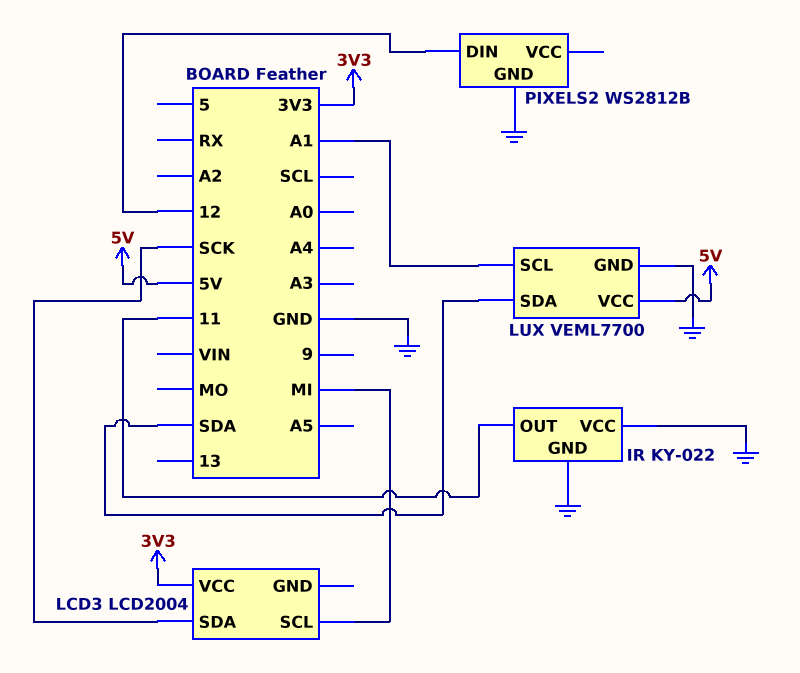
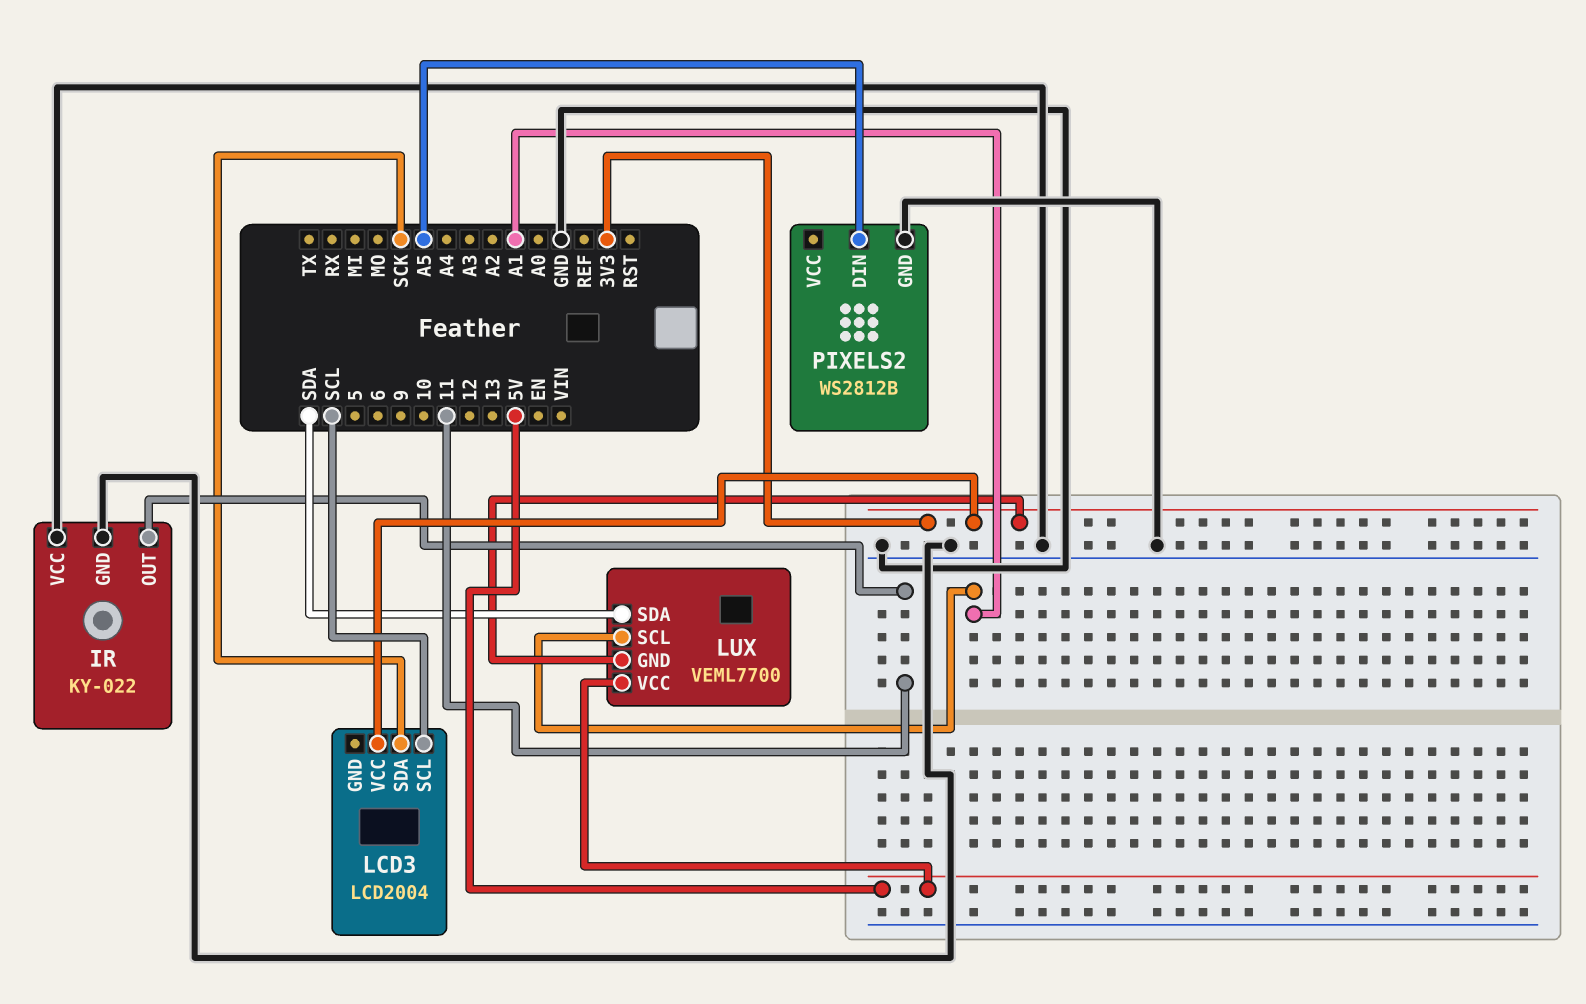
LCD3 pin SCL: MI -> SCL
LUX pin GND: GND -> 3V3
PIXELS2 pin DIN: 12 -> A5

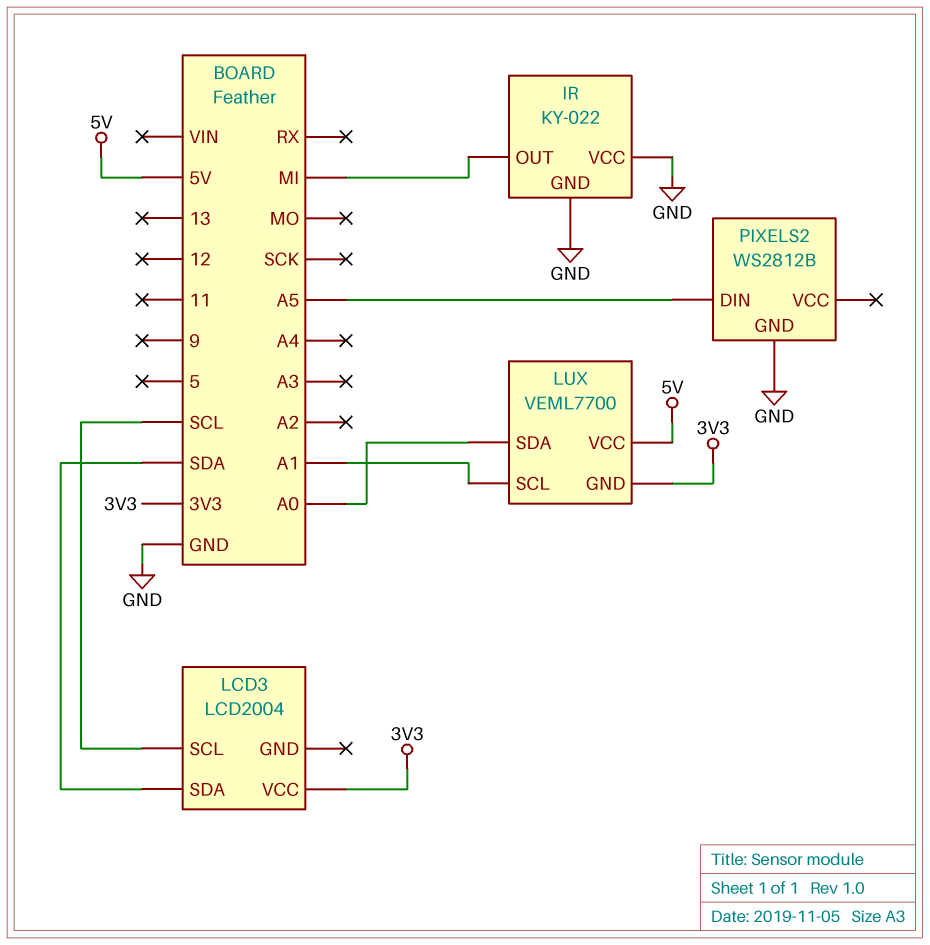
IR pin OUT: 11 -> MI
LCD3 pin SDA: SCK -> SDA
LUX pin SDA: SDA -> A0

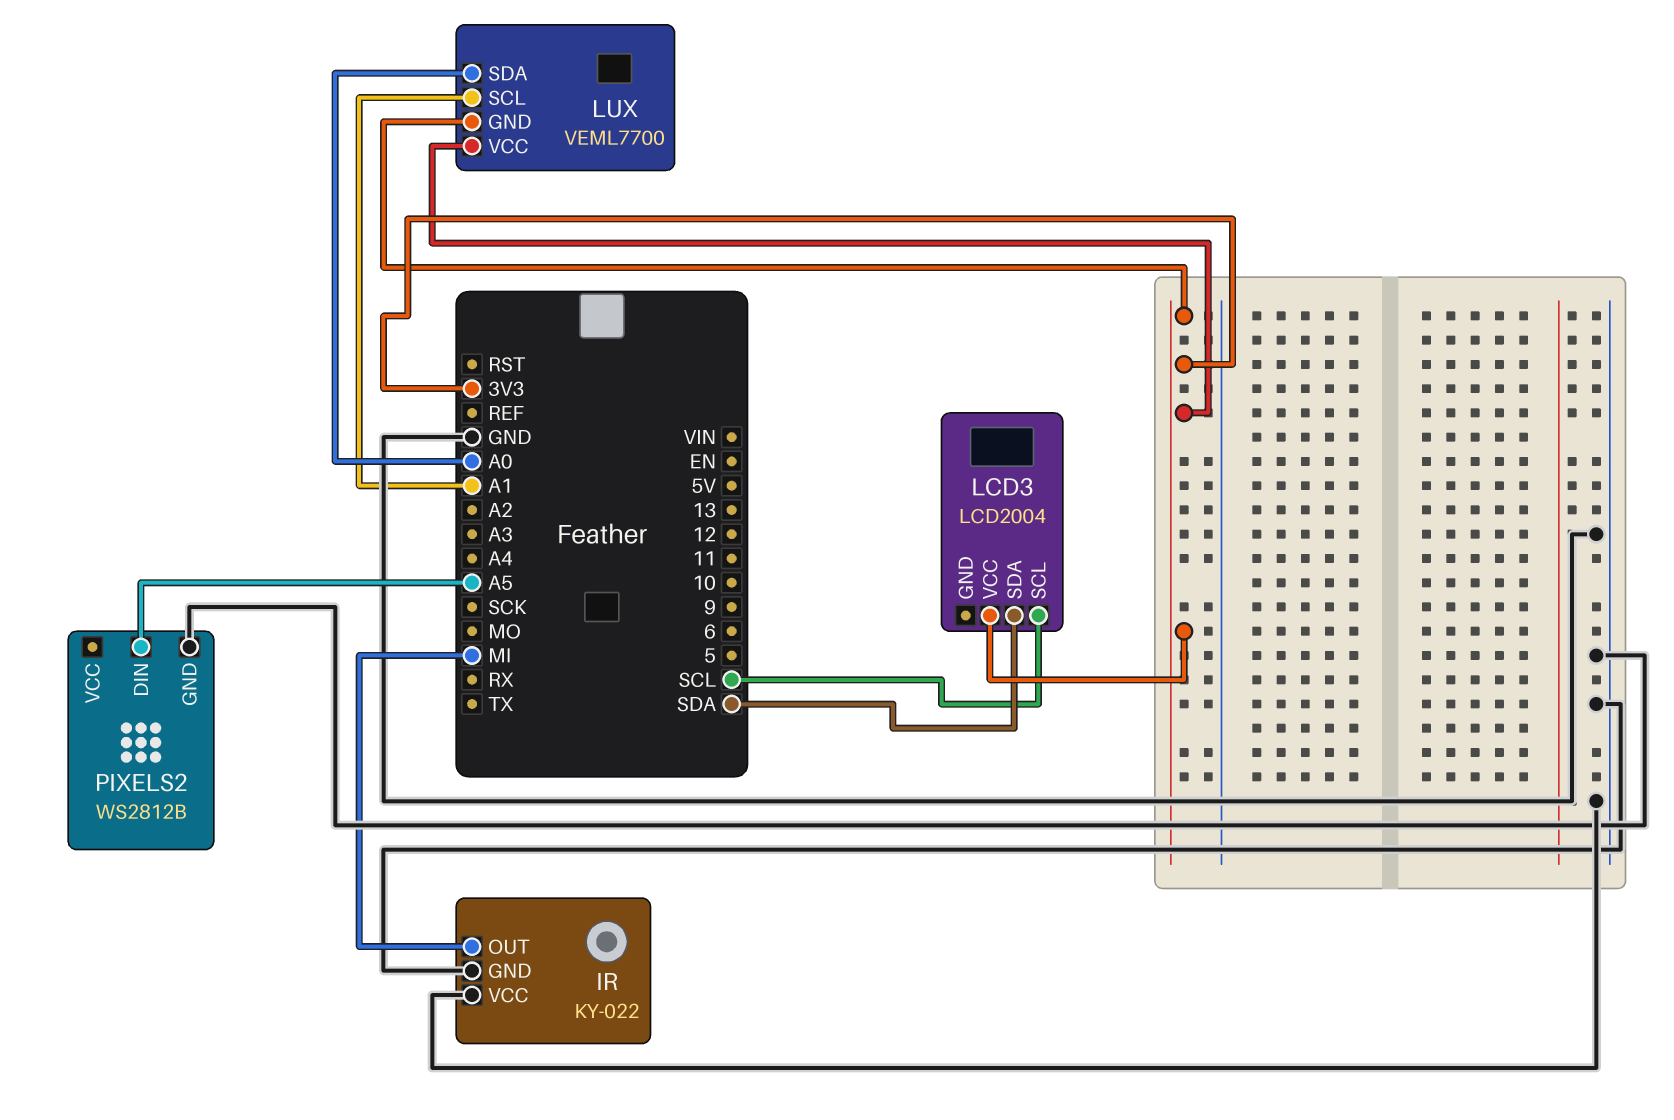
LUX pin VCC: 5V -> 3V3

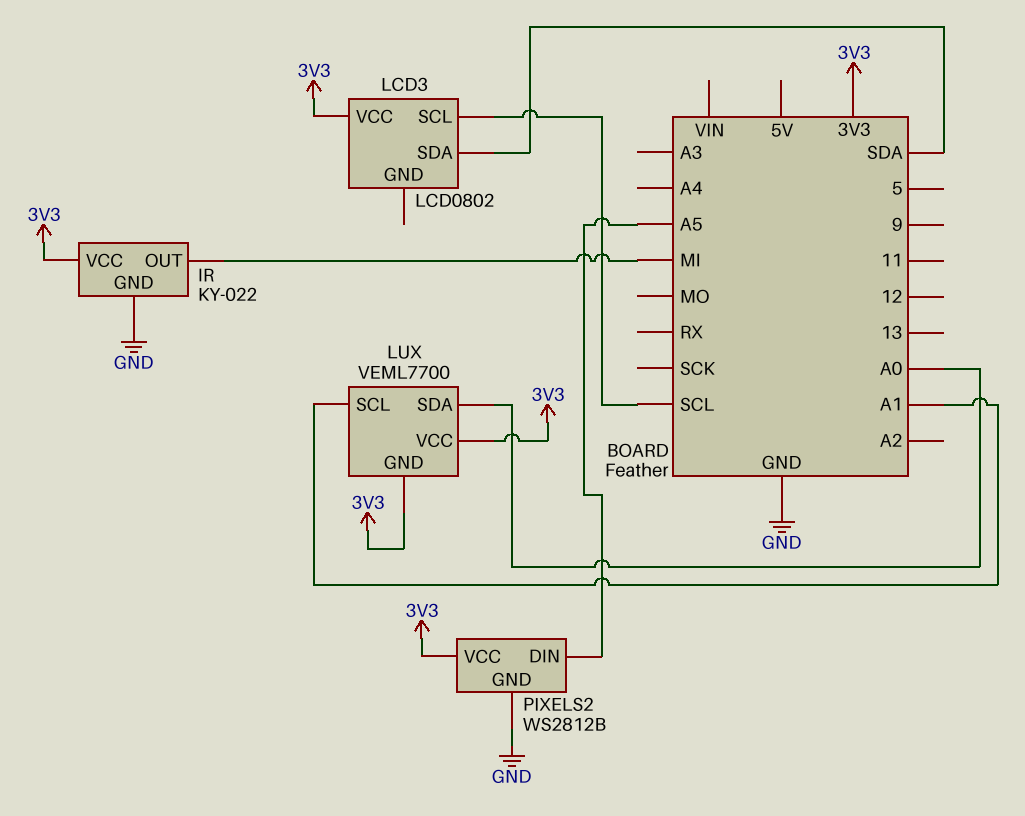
IR pin VCC: GND -> 3V3
LCD3: LCD2004 -> LCD0802
PIXELS2 pin VCC: none -> 3V3

